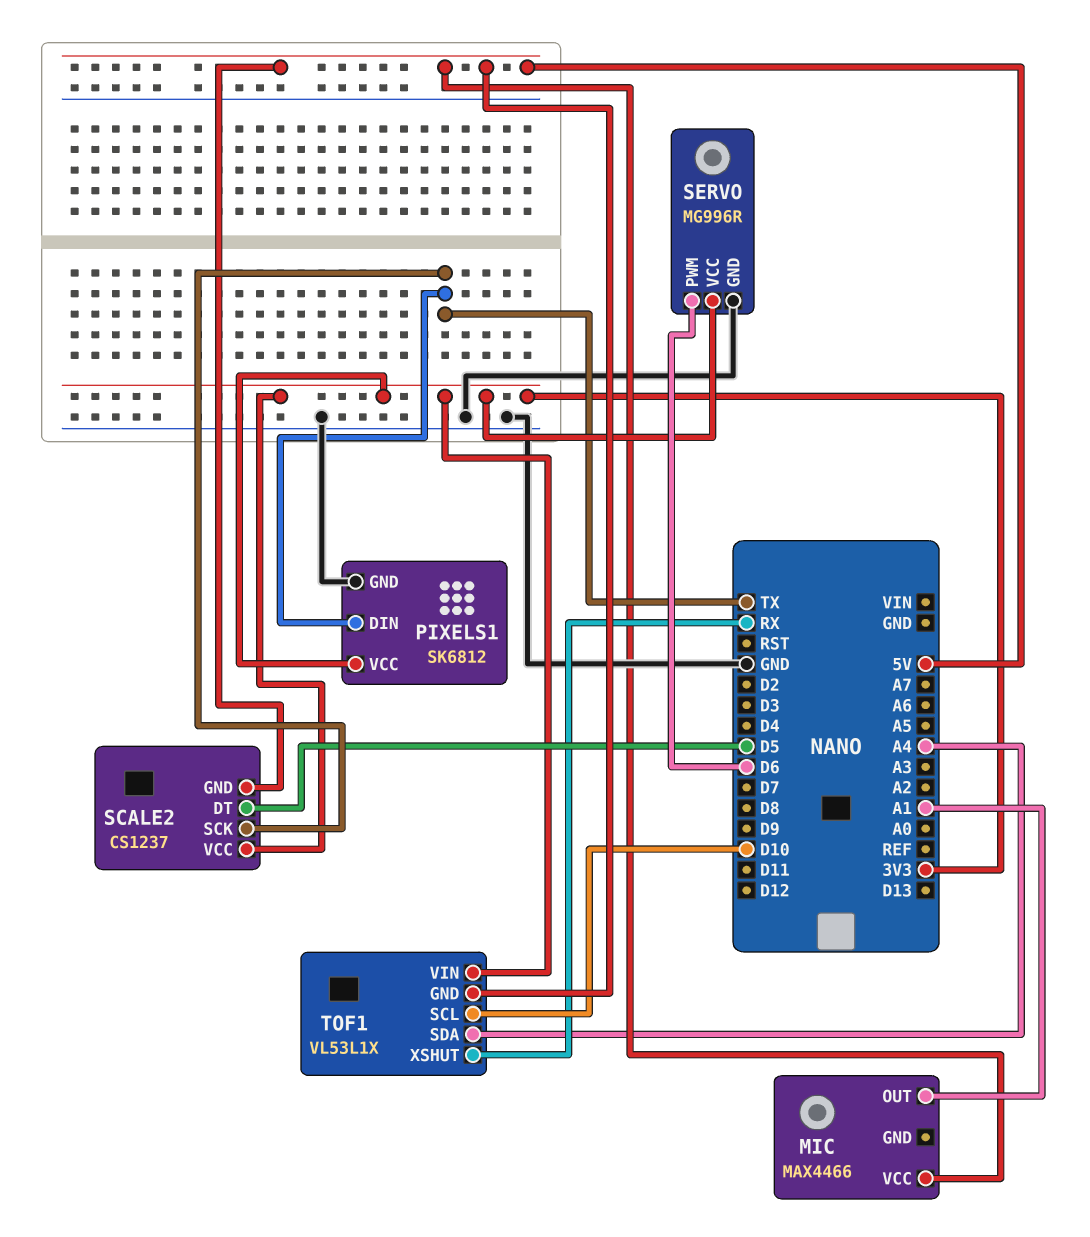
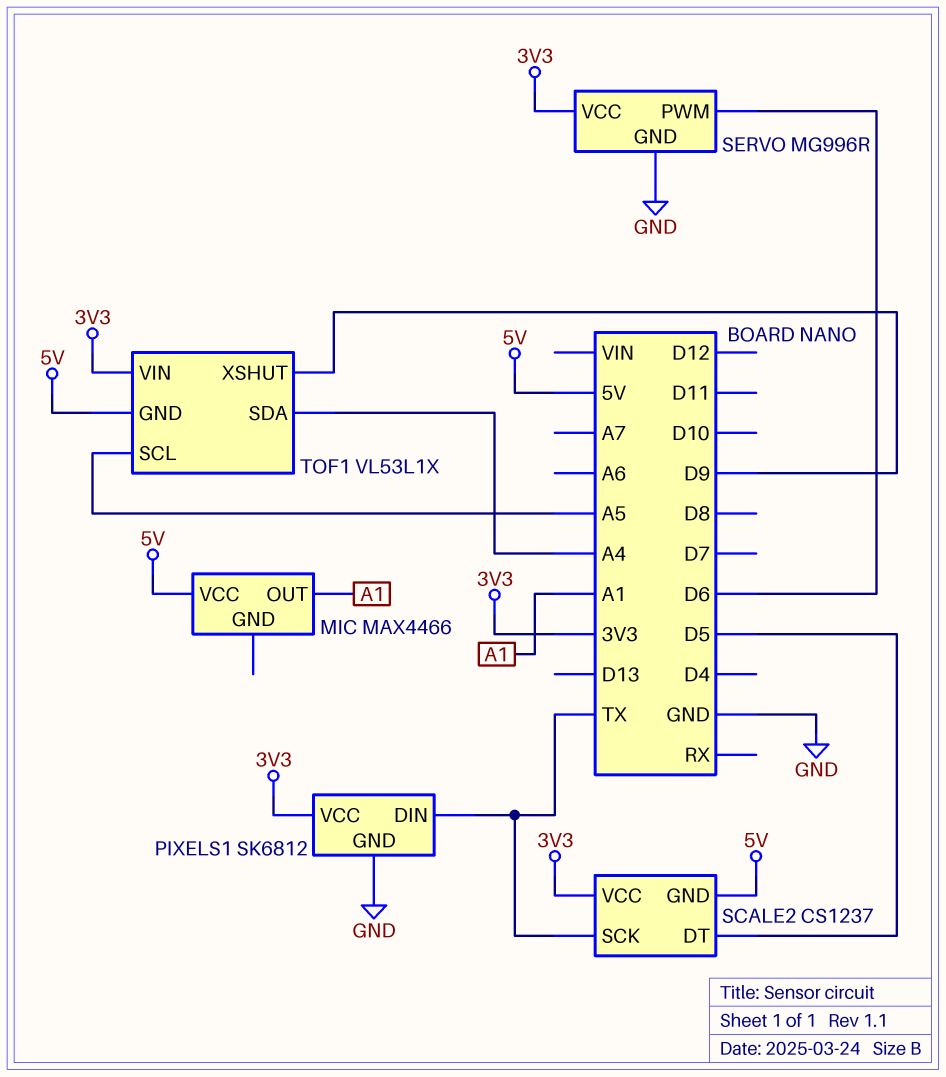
TOF1 pin SCL: D10 -> A5
TOF1 pin XSHUT: RX -> D9

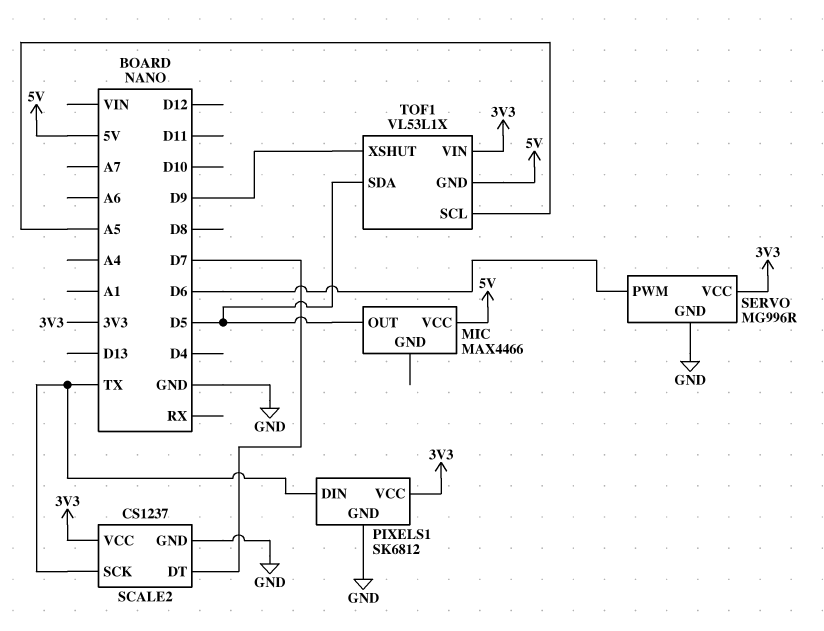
MIC pin OUT: A1 -> D5
SCALE2 pin DT: D5 -> D7
SCALE2 pin GND: 5V -> GND
TOF1 pin SDA: A4 -> D5

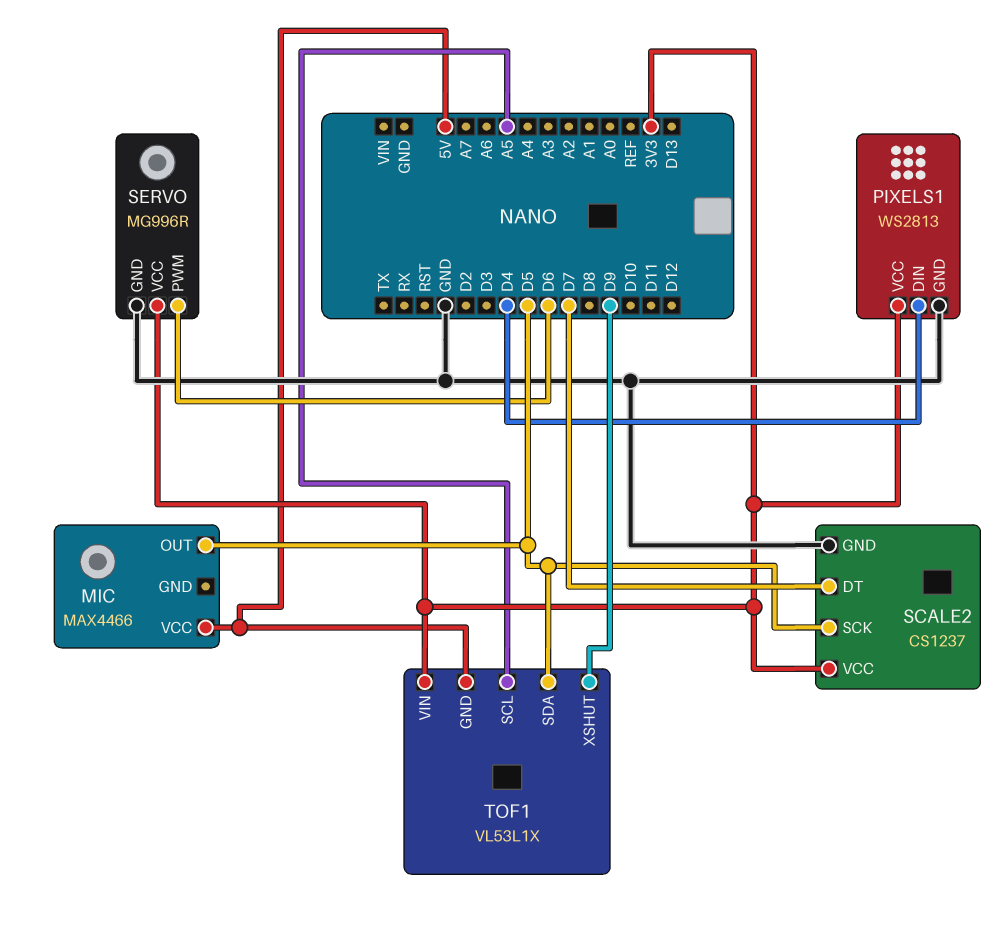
PIXELS1: SK6812 -> WS2813
PIXELS1 pin DIN: TX -> D4
SCALE2 pin SCK: TX -> D5

